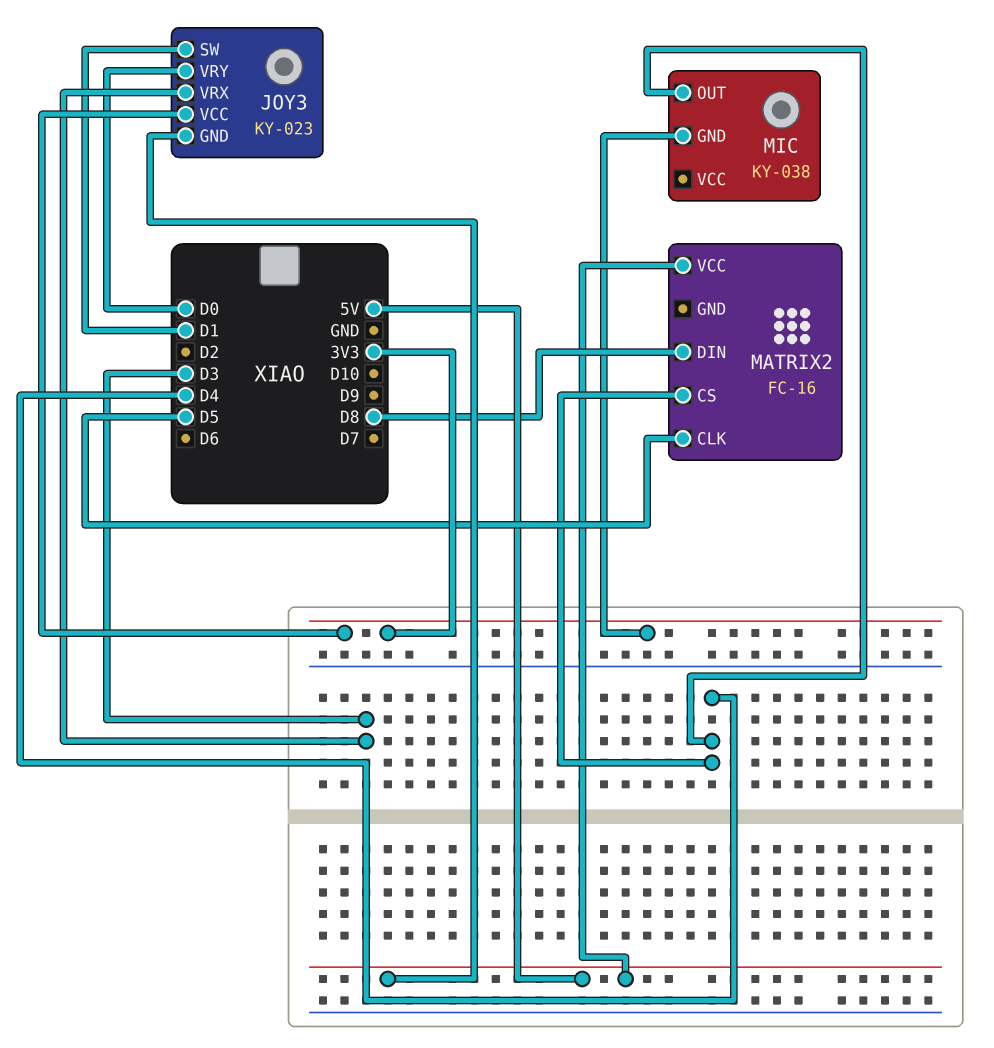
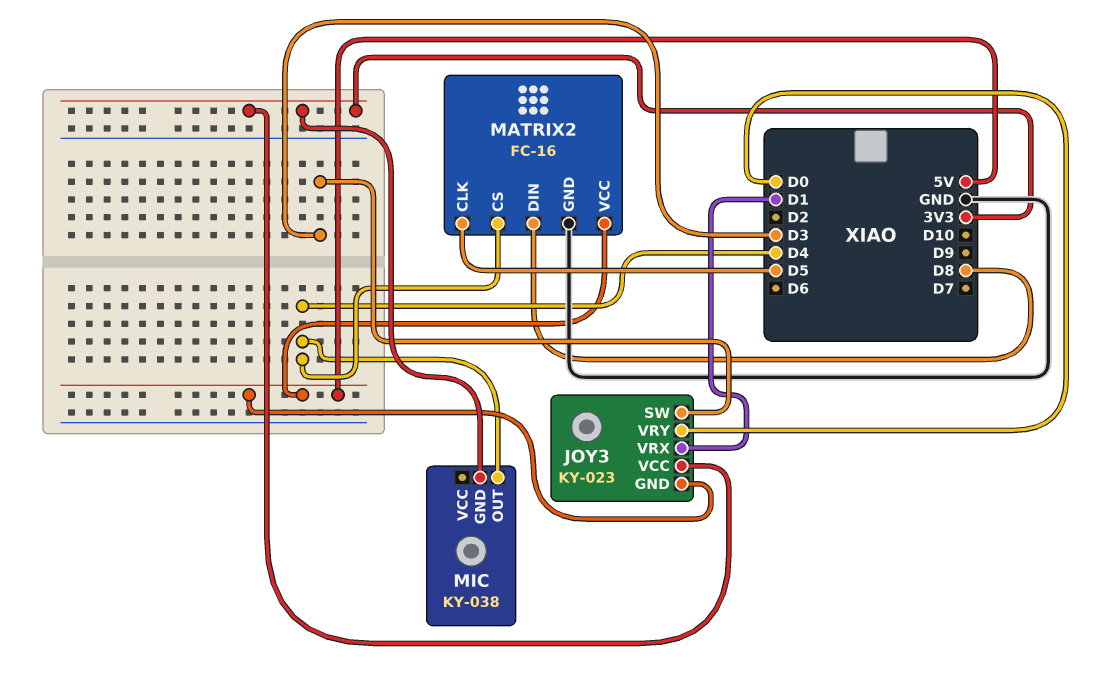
JOY3 pin SW: D1 -> D3
JOY3 pin VRX: D3 -> D1
MATRIX2 pin GND: none -> GND

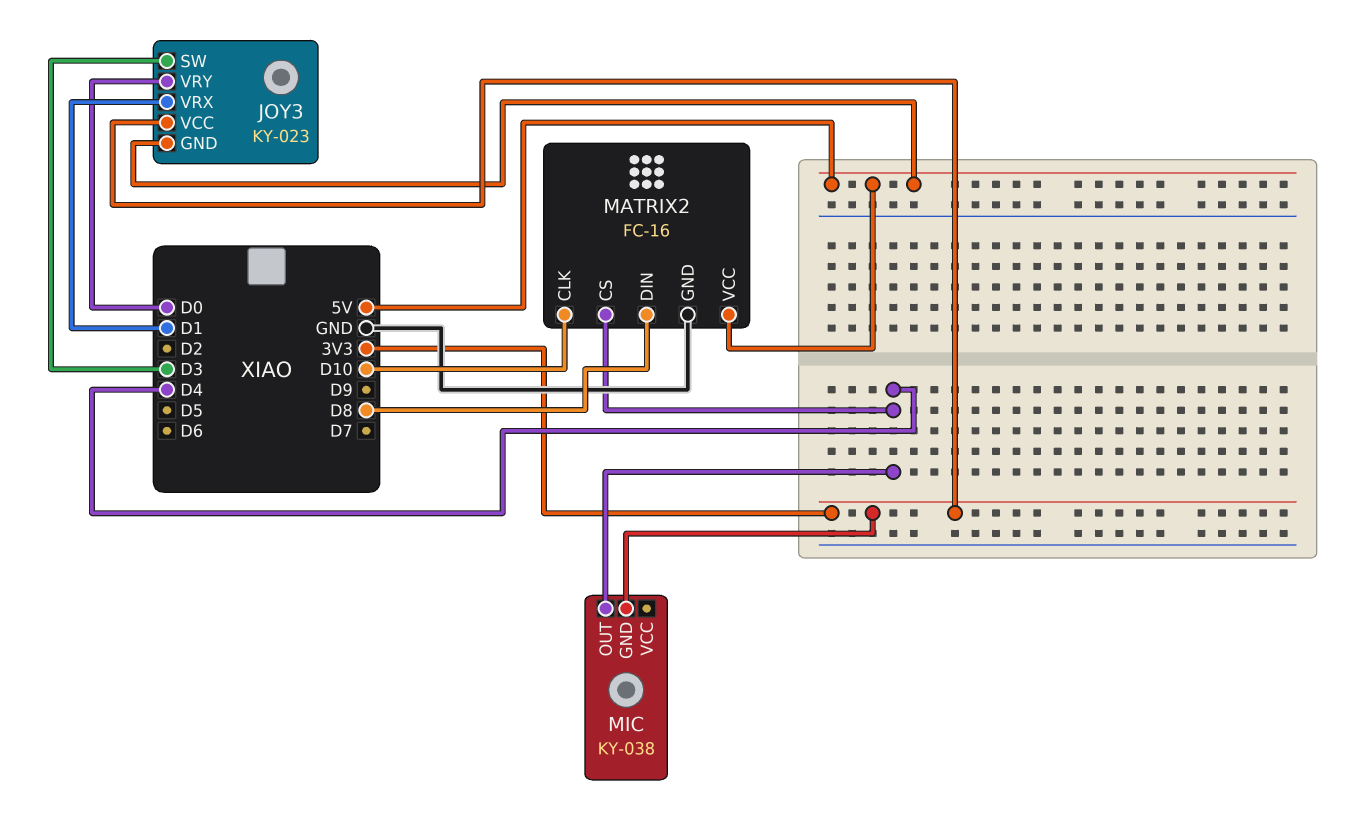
MATRIX2 pin CLK: D5 -> D10

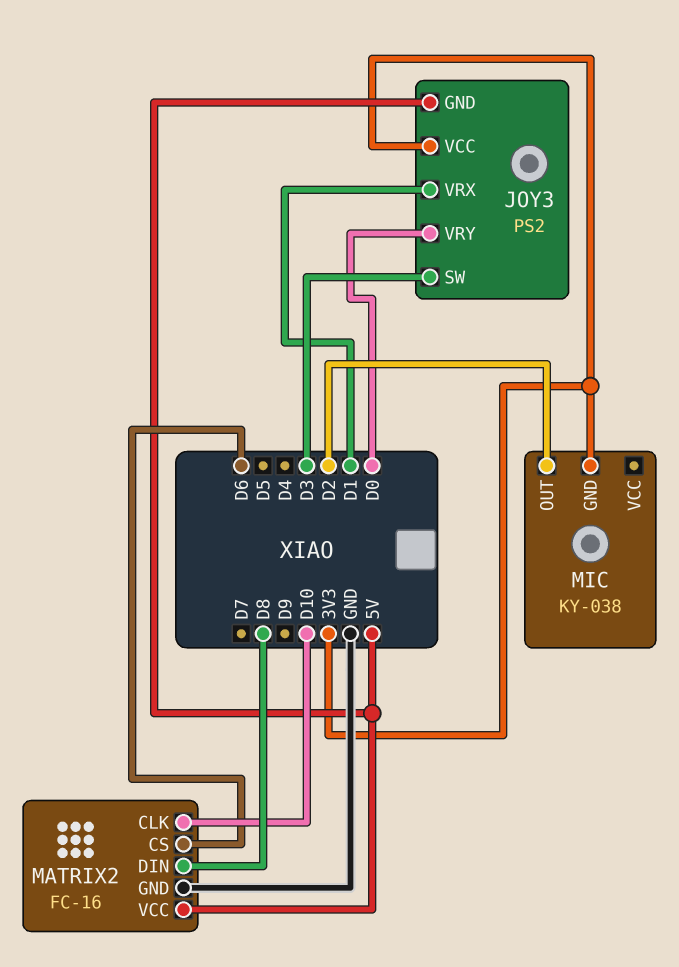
JOY3: KY-023 -> PS2
MATRIX2 pin CS: D4 -> D6
MIC pin OUT: D4 -> D2

